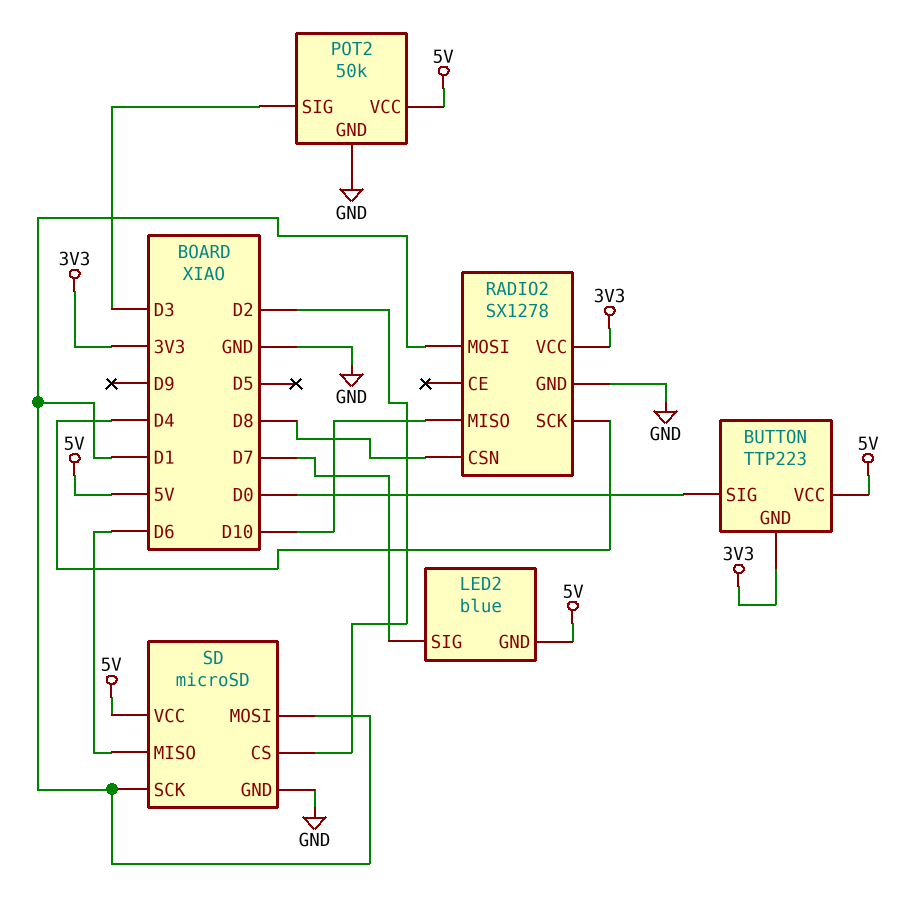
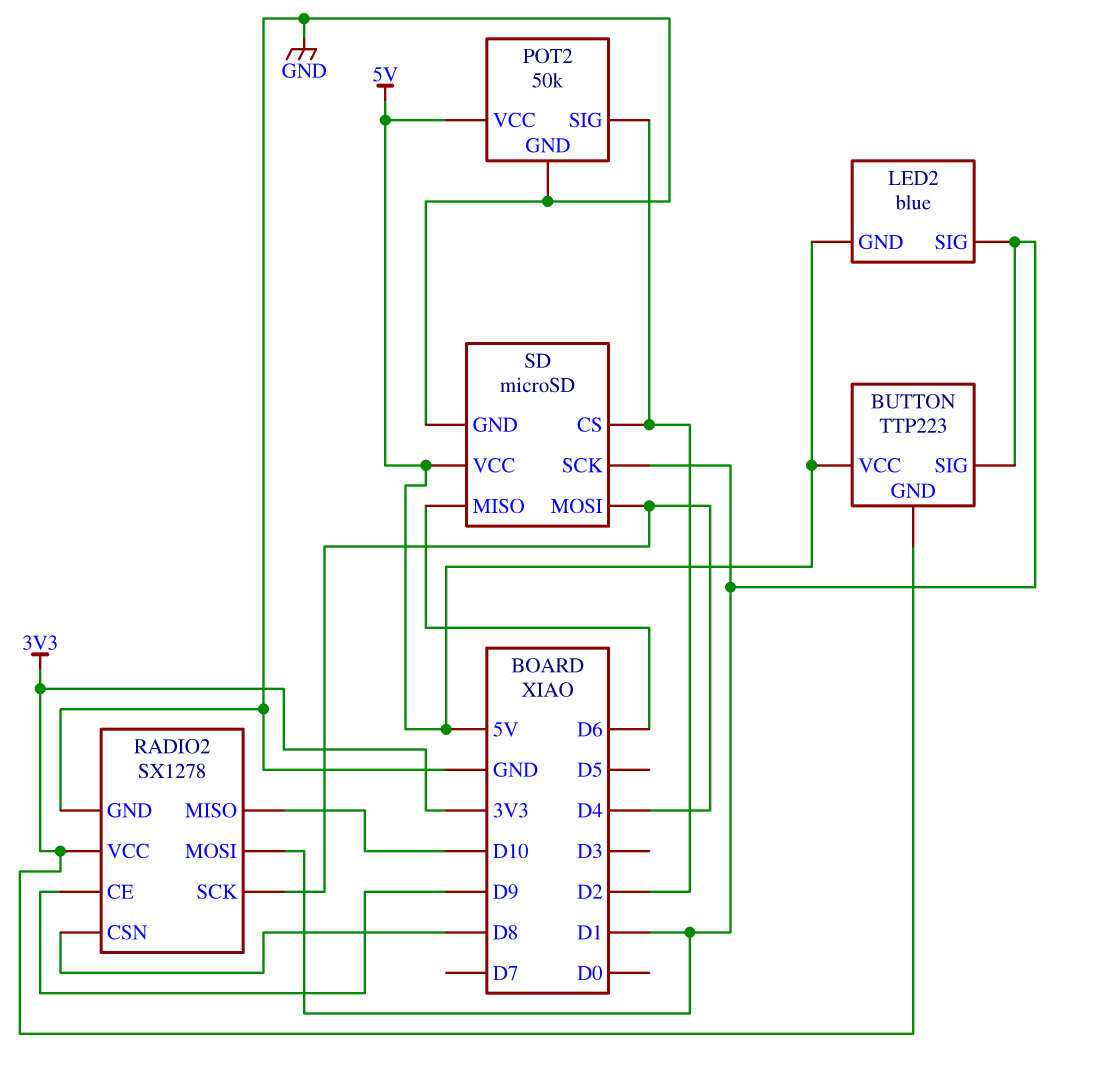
BUTTON pin SIG: D0 -> D1
LED2 pin SIG: D7 -> D1
POT2 pin SIG: D3 -> D2
RADIO2 pin CE: none -> D9
SD pin MOSI: D1 -> D4

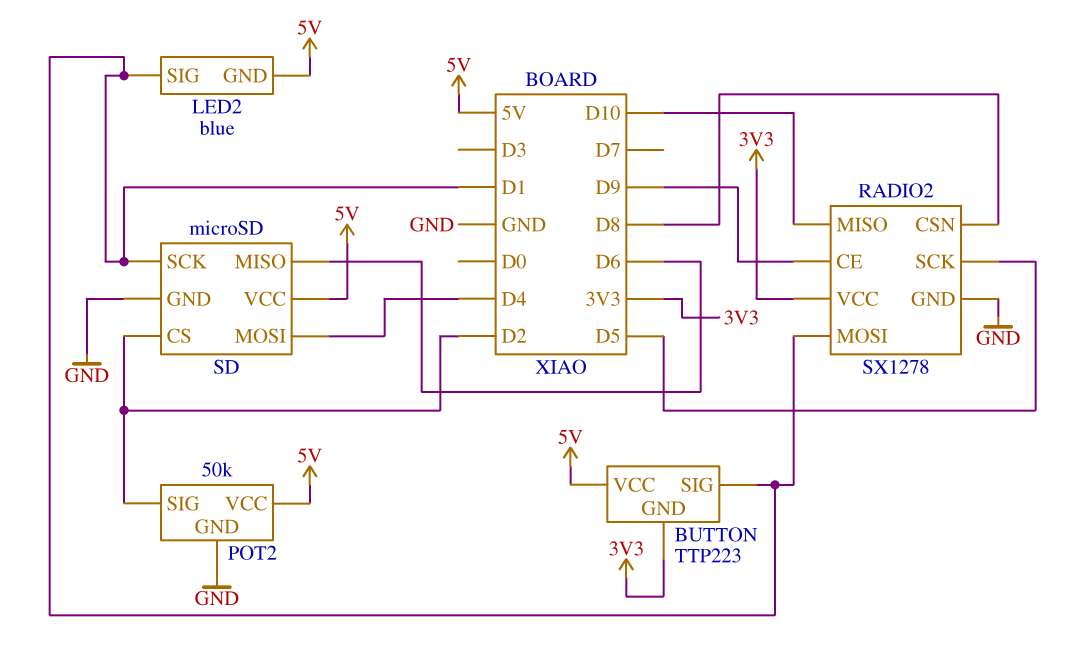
RADIO2 pin SCK: D4 -> D5

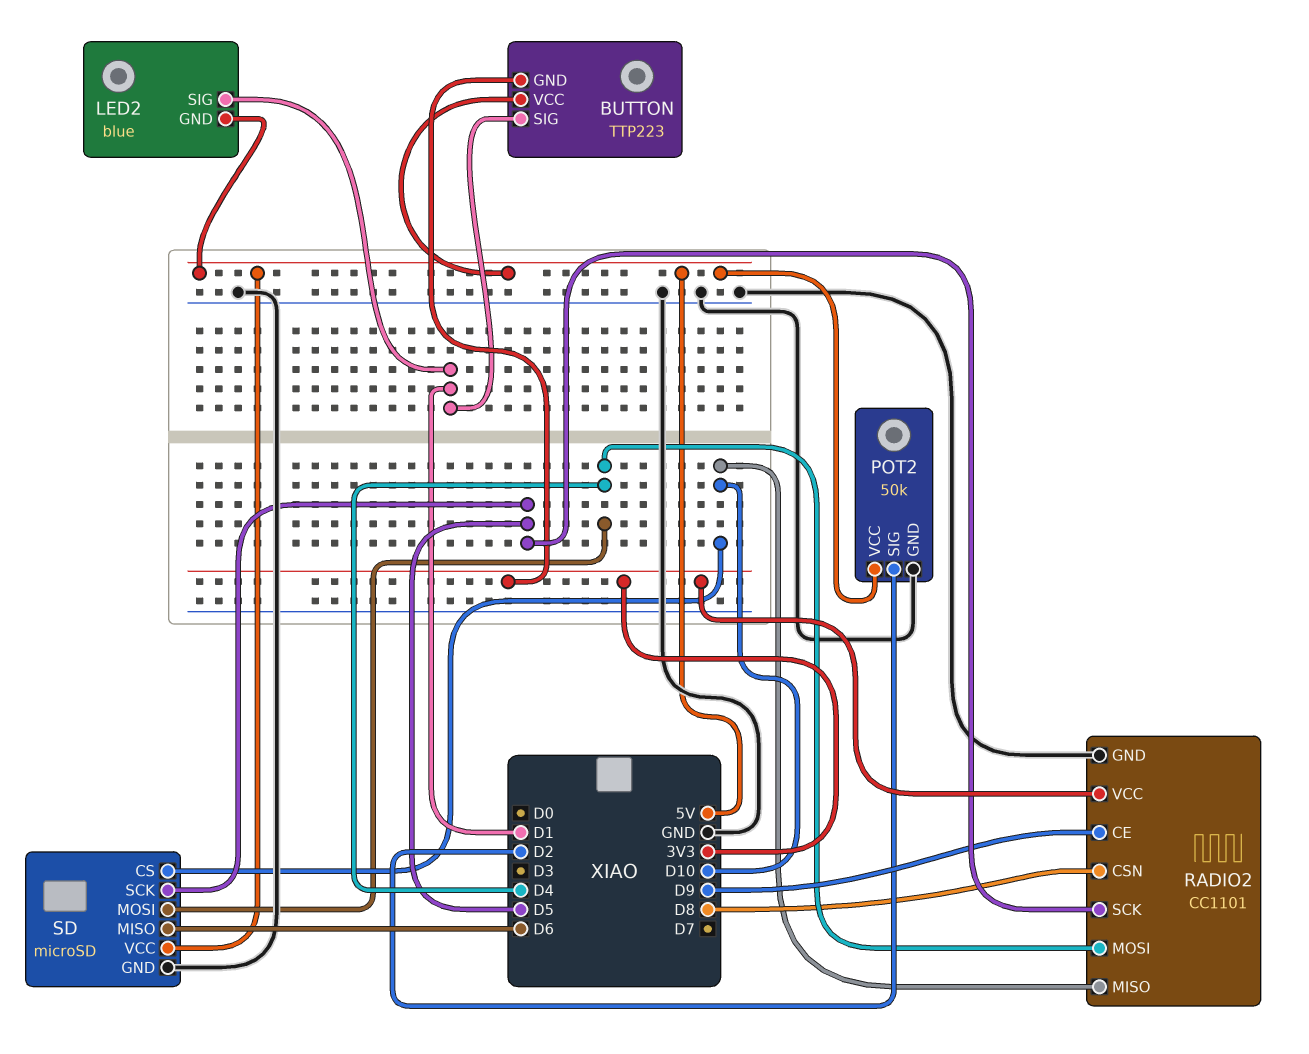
RADIO2: SX1278 -> CC1101
RADIO2 pin MOSI: D1 -> D4
SD pin CS: D2 -> D10
SD pin SCK: D1 -> D5

